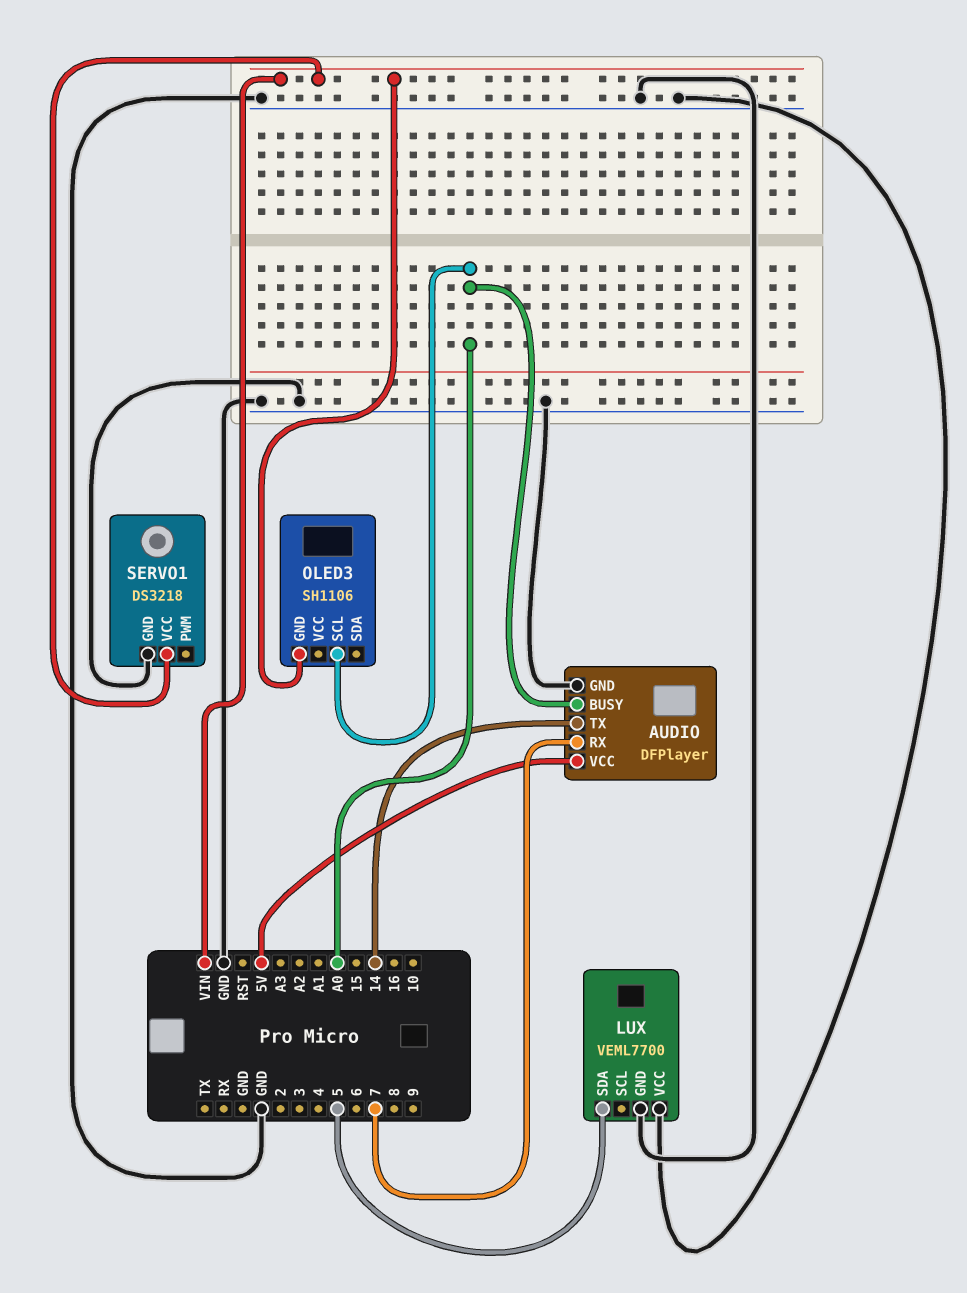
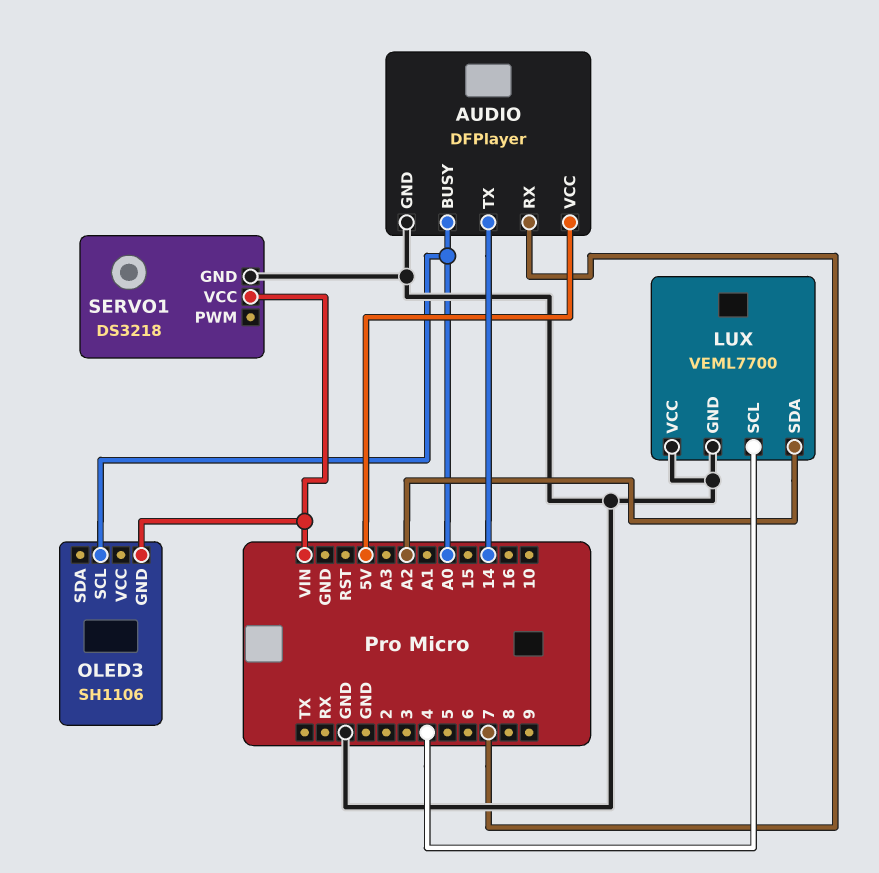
LUX pin SCL: none -> 4
LUX pin SDA: 5 -> A2

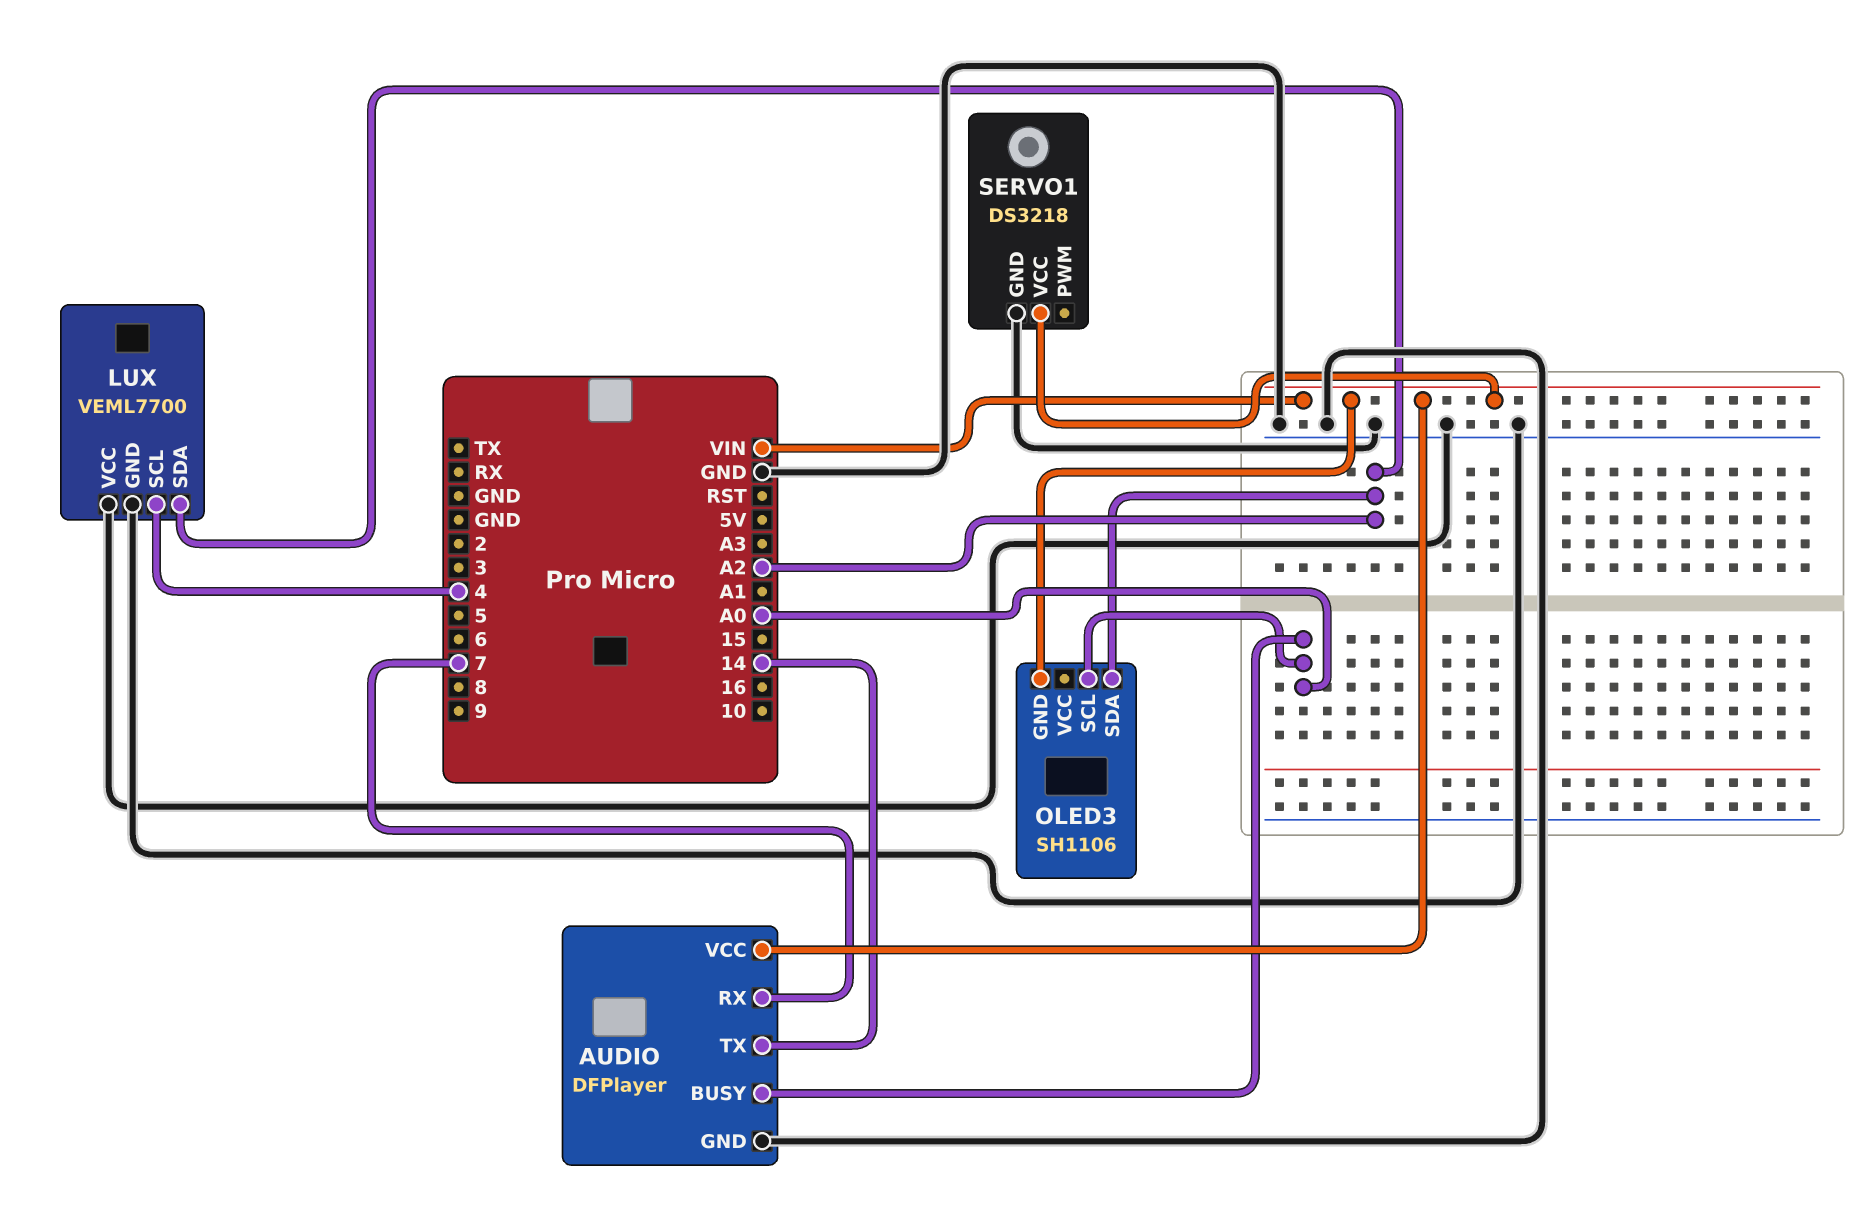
AUDIO pin VCC: 5V -> VIN
OLED3 pin SDA: none -> A2

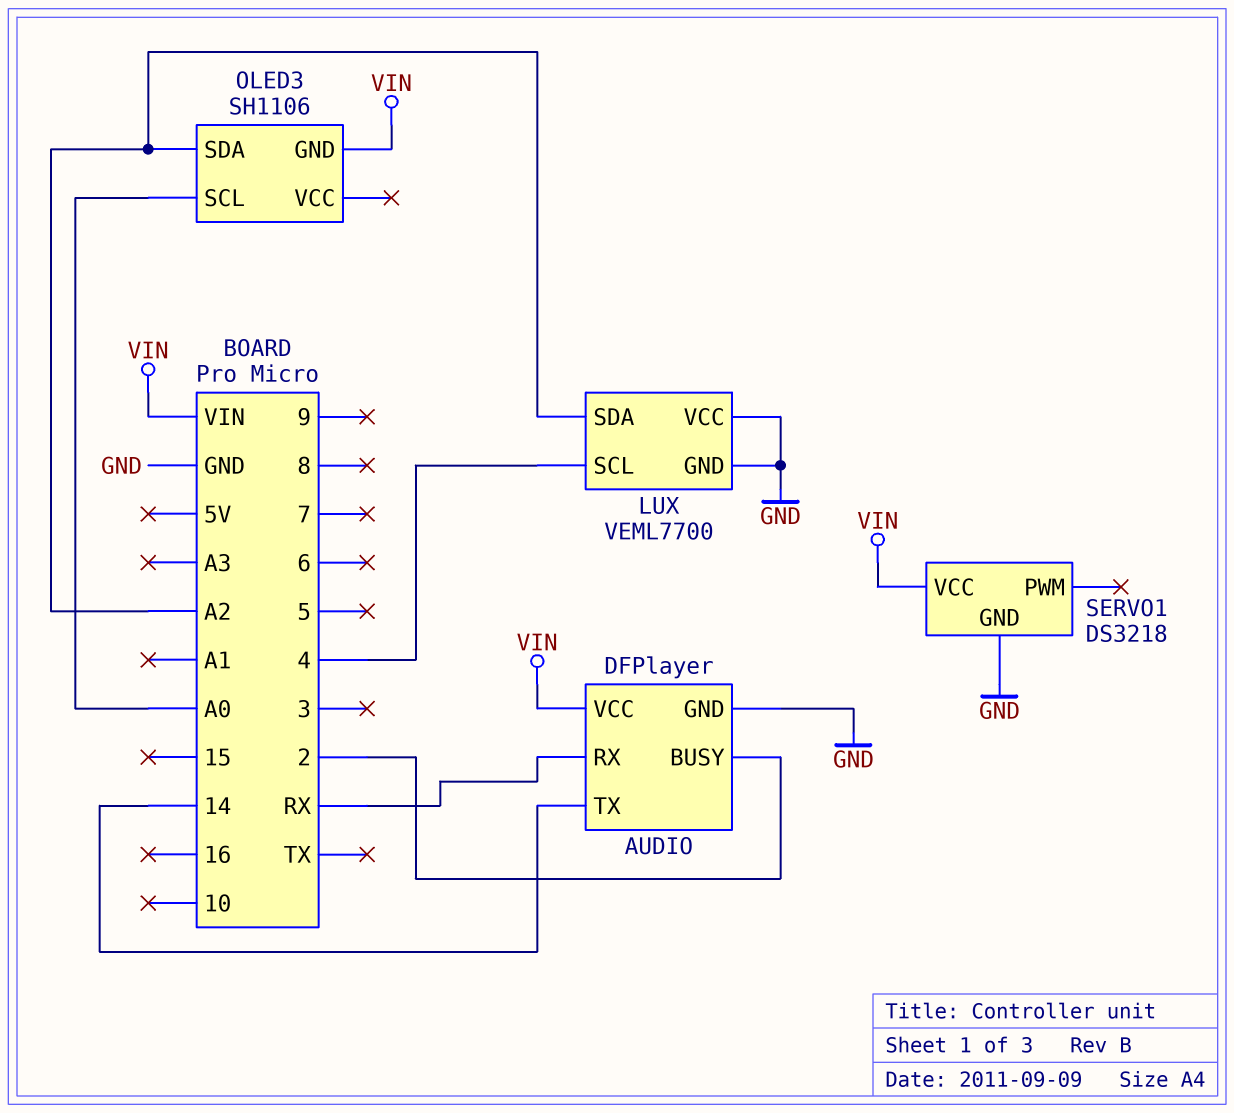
AUDIO pin BUSY: A0 -> 2
AUDIO pin RX: 7 -> RX

